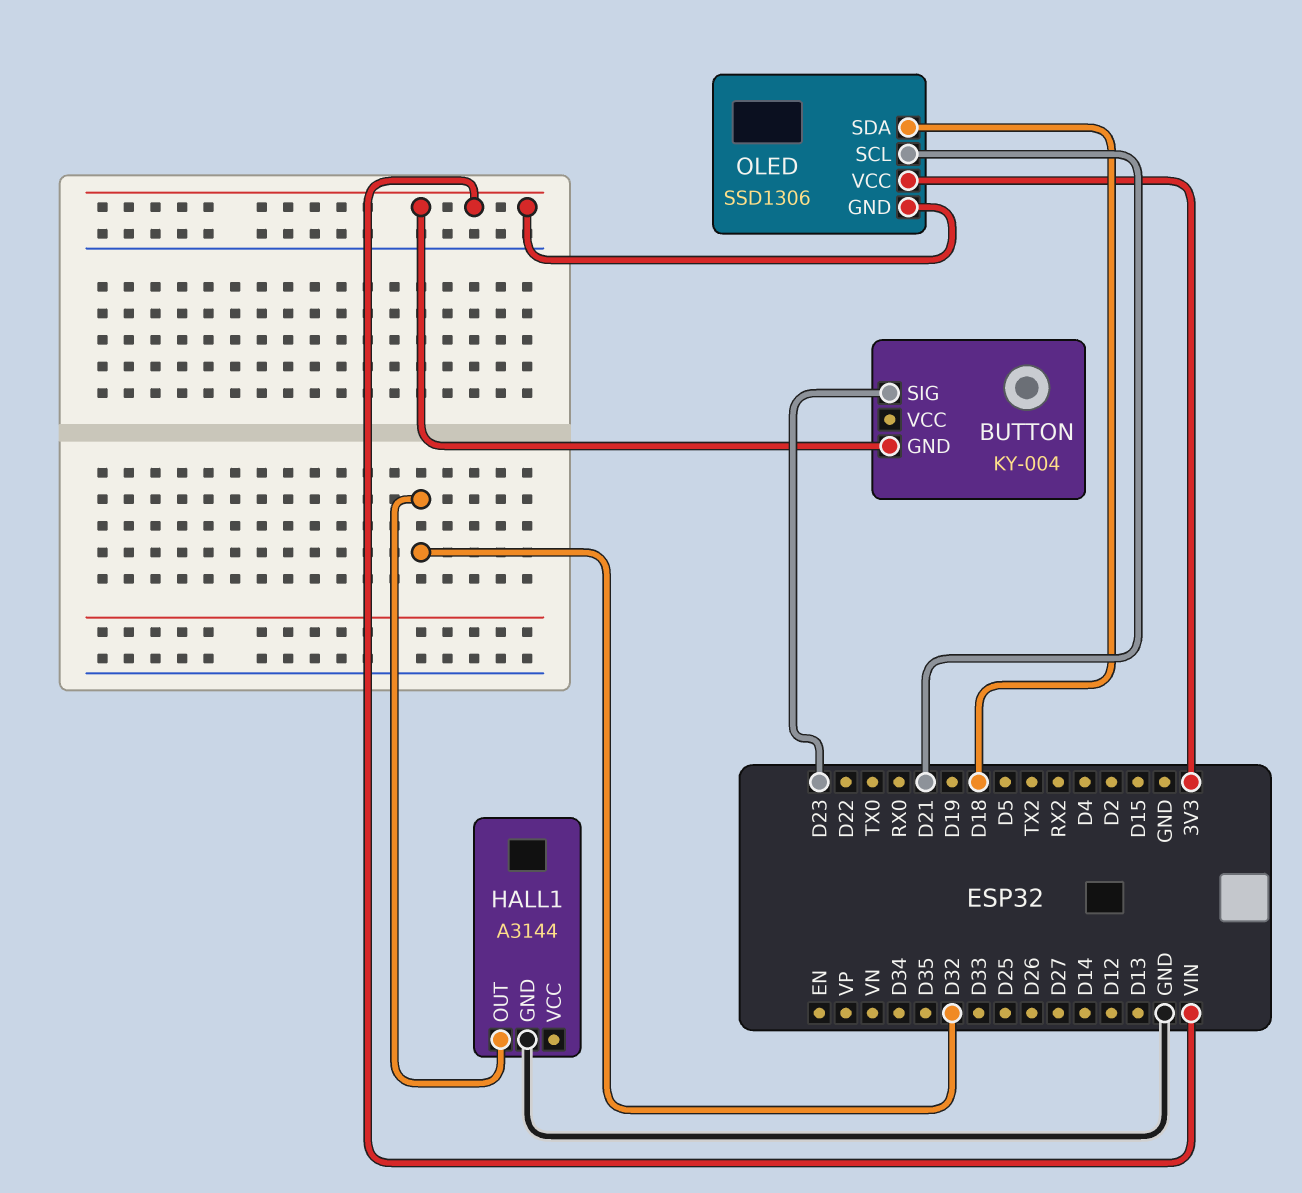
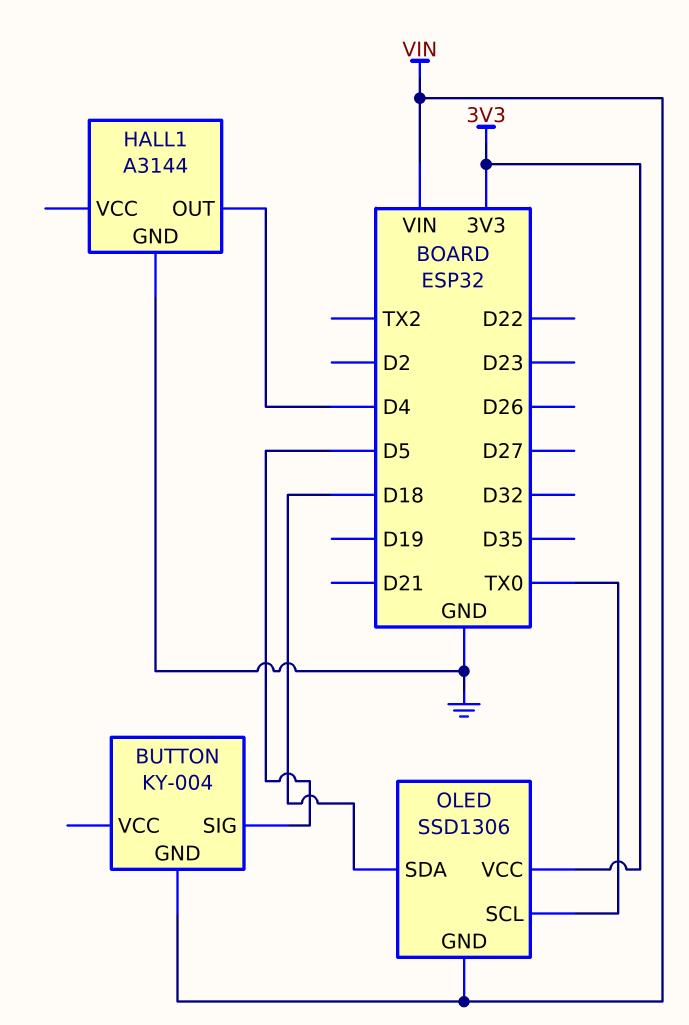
BUTTON pin SIG: D23 -> D5
HALL1 pin OUT: D32 -> D4
OLED pin SCL: D21 -> TX0

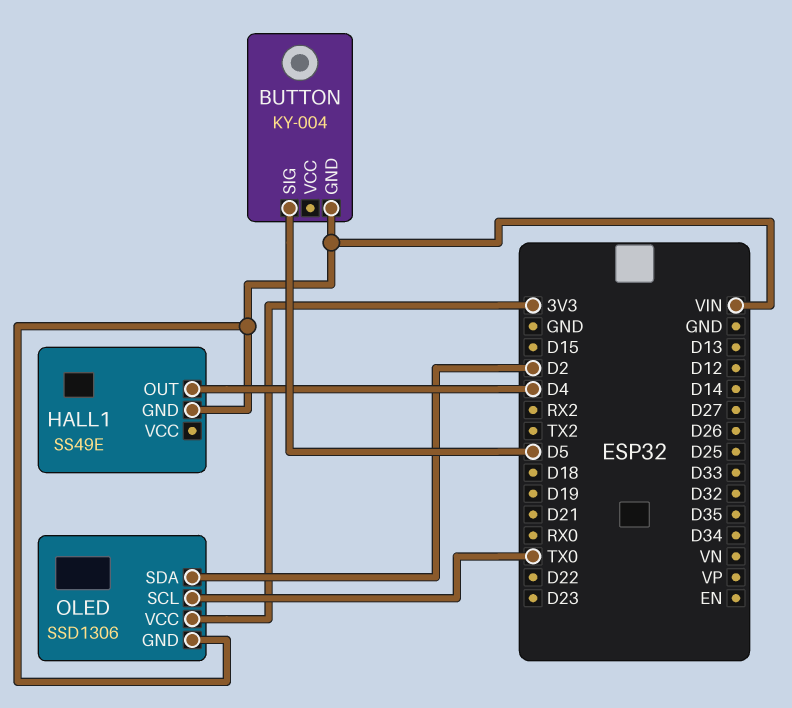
HALL1: A3144 -> SS49E
HALL1 pin GND: GND -> VIN
OLED pin SDA: D18 -> D2

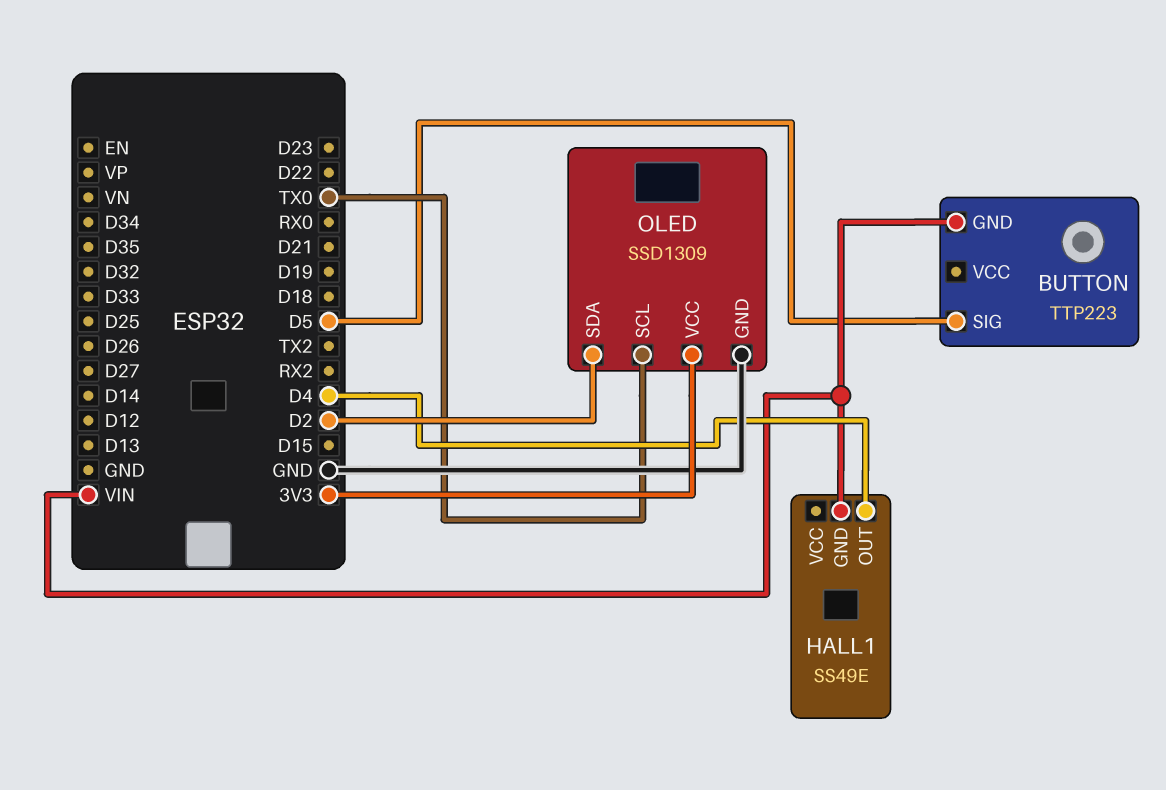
BUTTON: KY-004 -> TTP223
OLED: SSD1306 -> SSD1309
OLED pin GND: VIN -> GND

